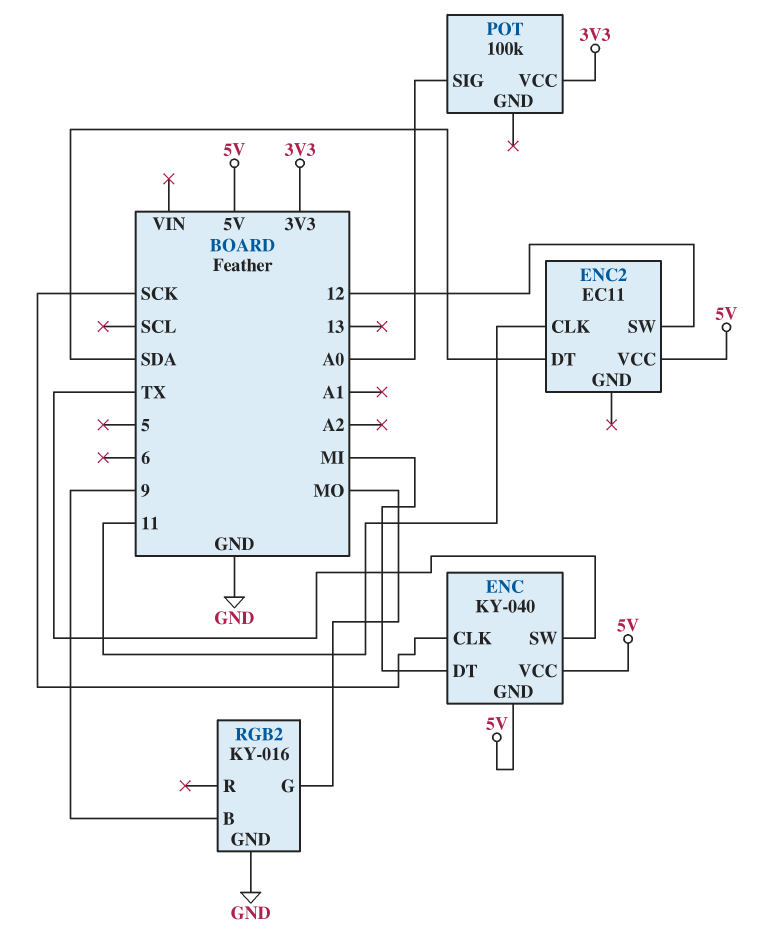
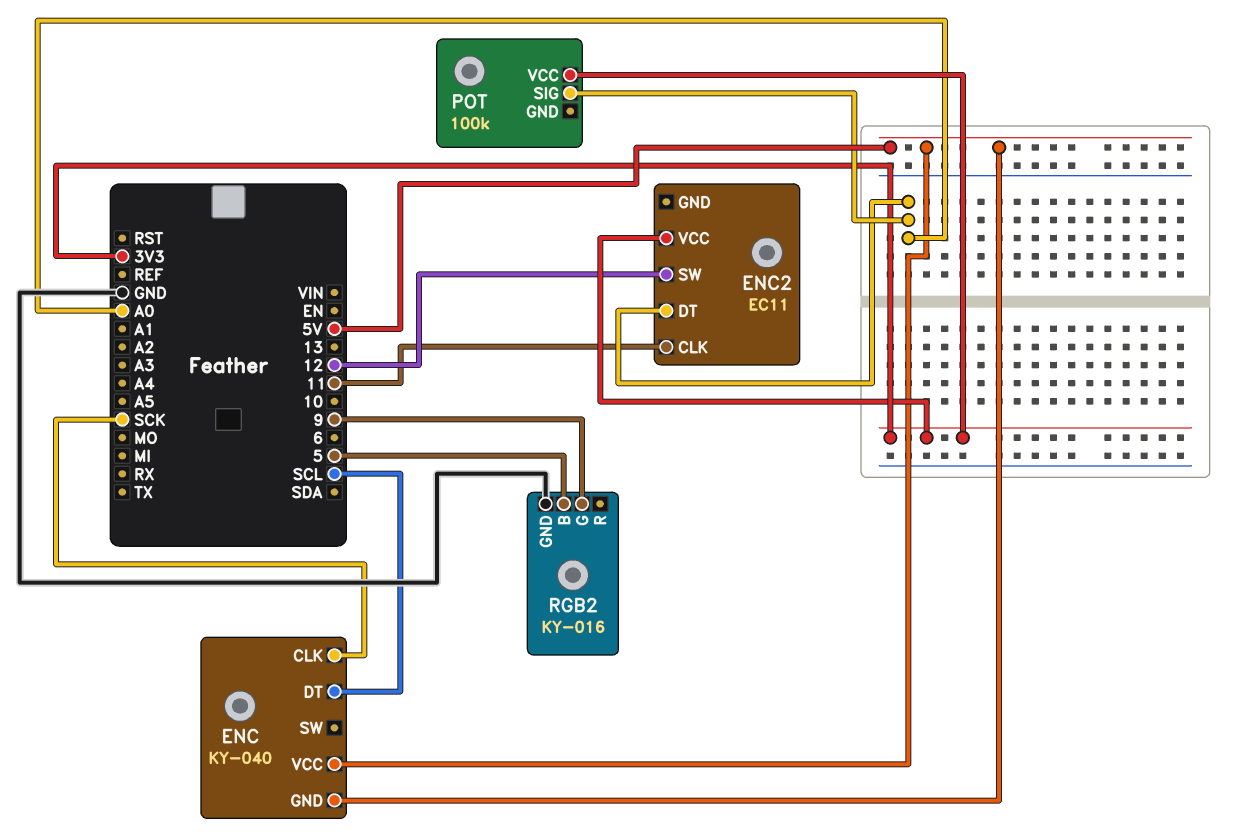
ENC pin DT: MI -> SCL
ENC pin SW: TX -> none
ENC2 pin DT: SDA -> A0
ENC2 pin VCC: 5V -> 3V3
RGB2 pin B: 9 -> 5
RGB2 pin G: MO -> 9

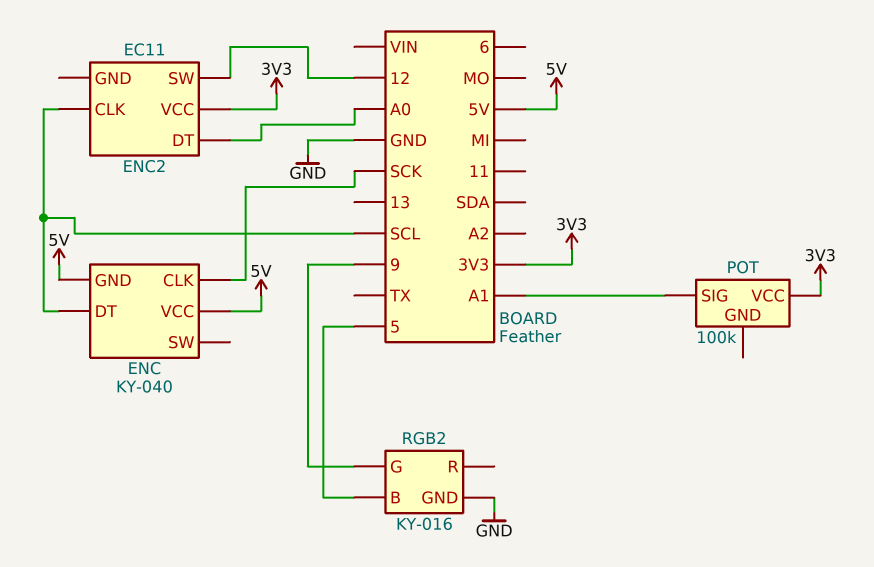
ENC2 pin CLK: 11 -> SCL
POT pin SIG: A0 -> A1

